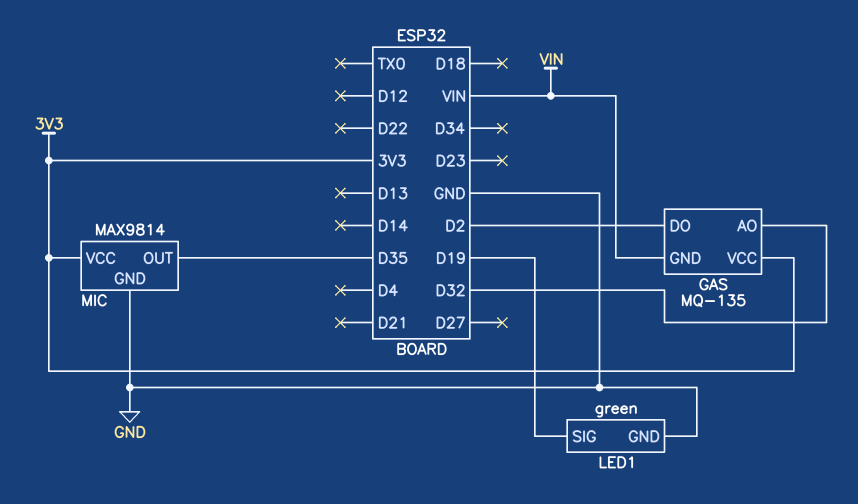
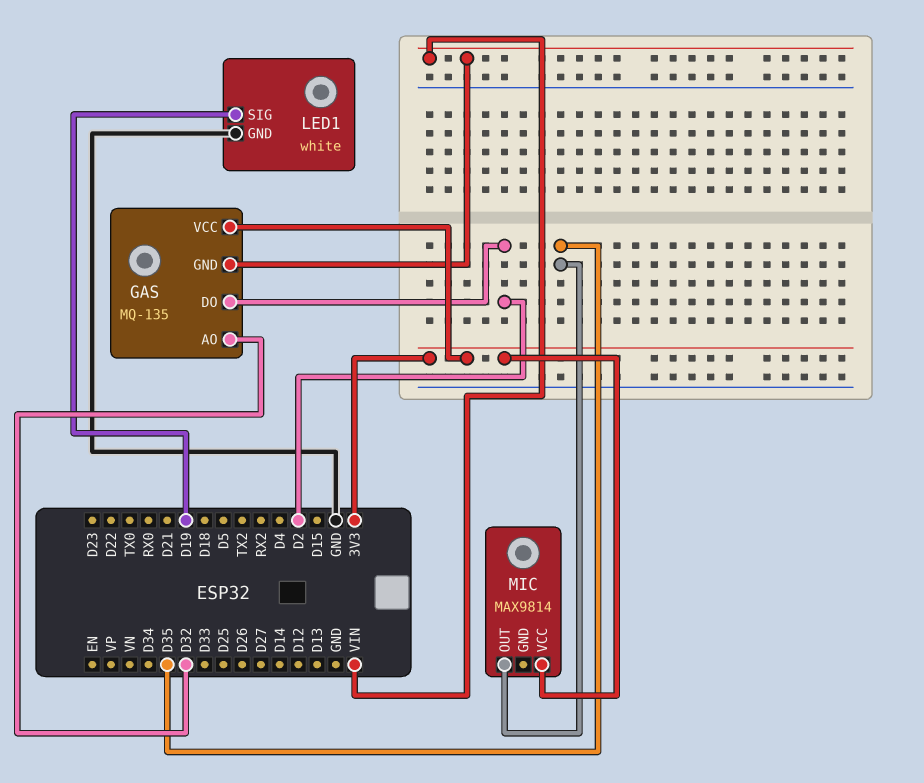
LED1: green -> white
MIC pin GND: GND -> none

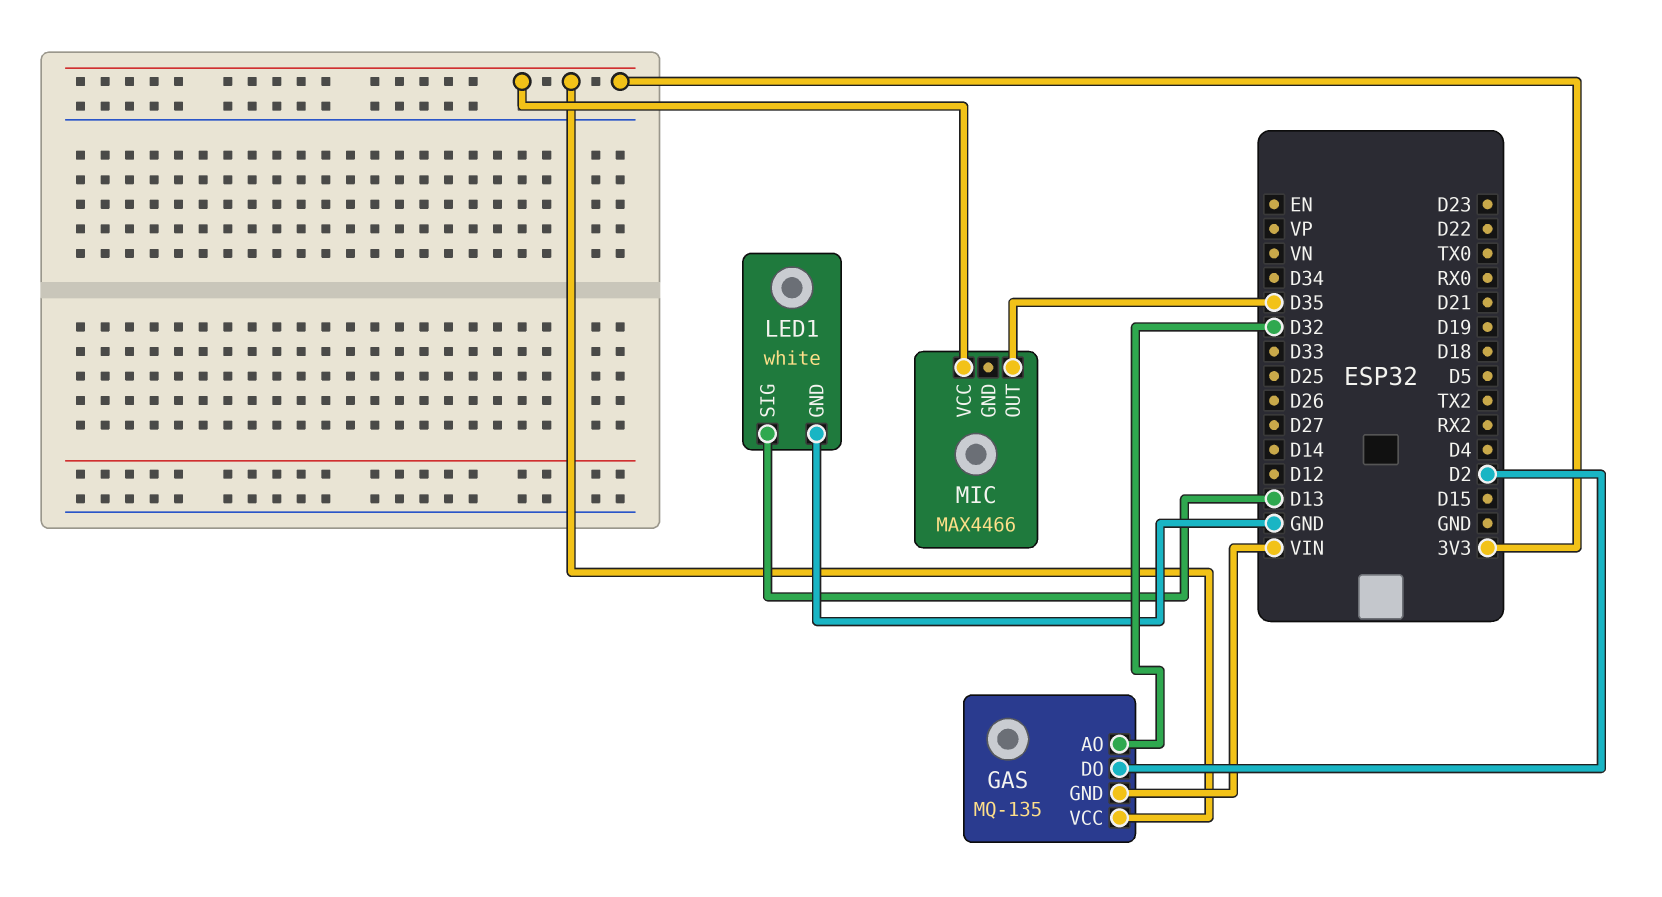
LED1 pin SIG: D19 -> D13
MIC: MAX9814 -> MAX4466

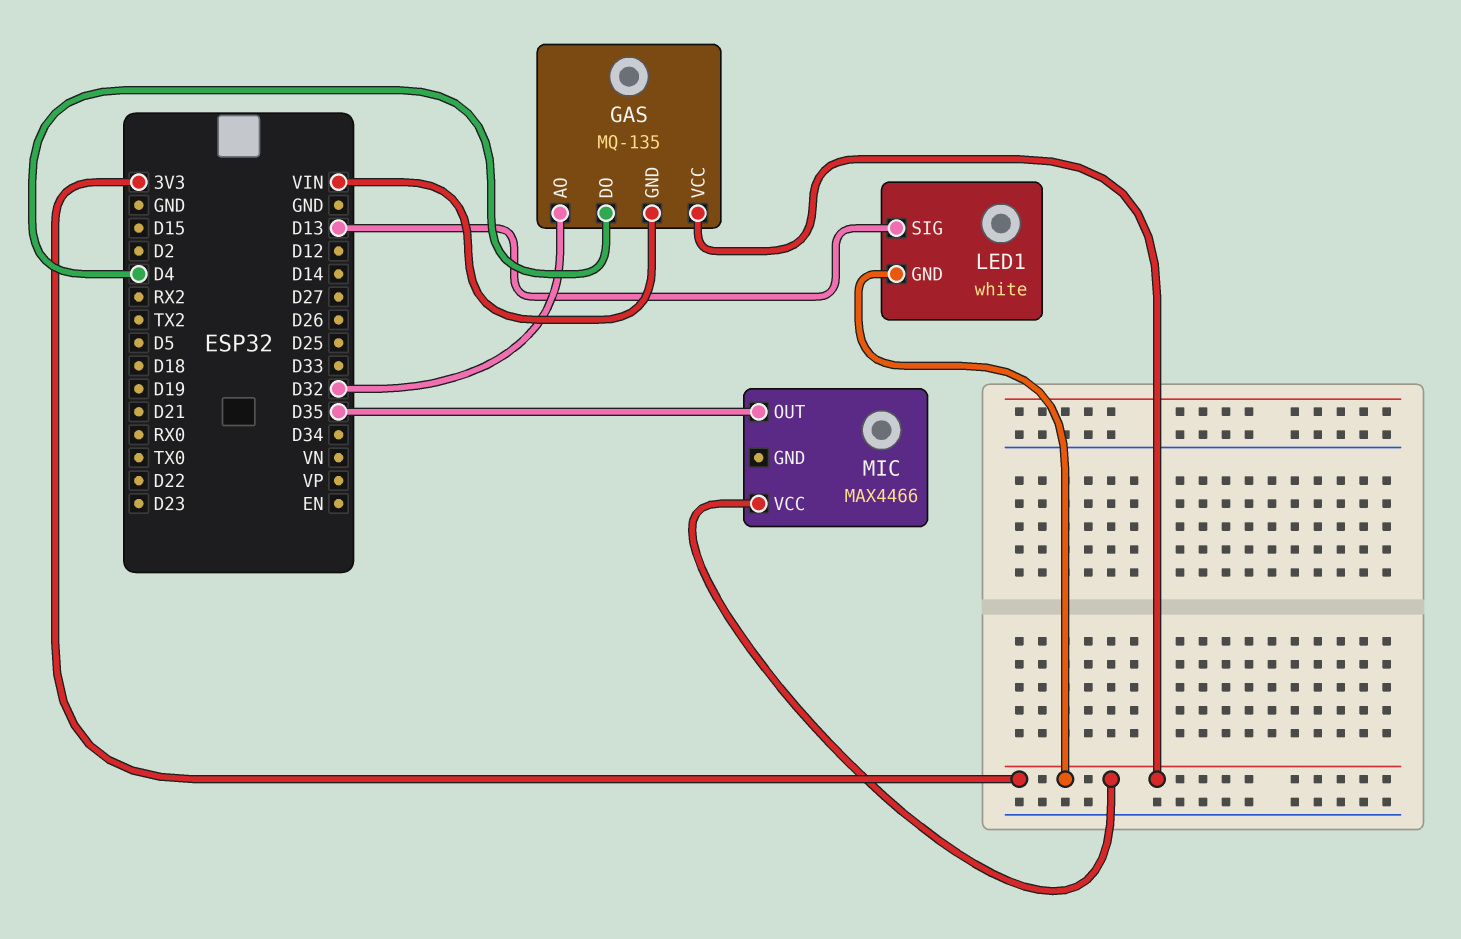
GAS pin DO: D2 -> D4
LED1 pin GND: GND -> 3V3

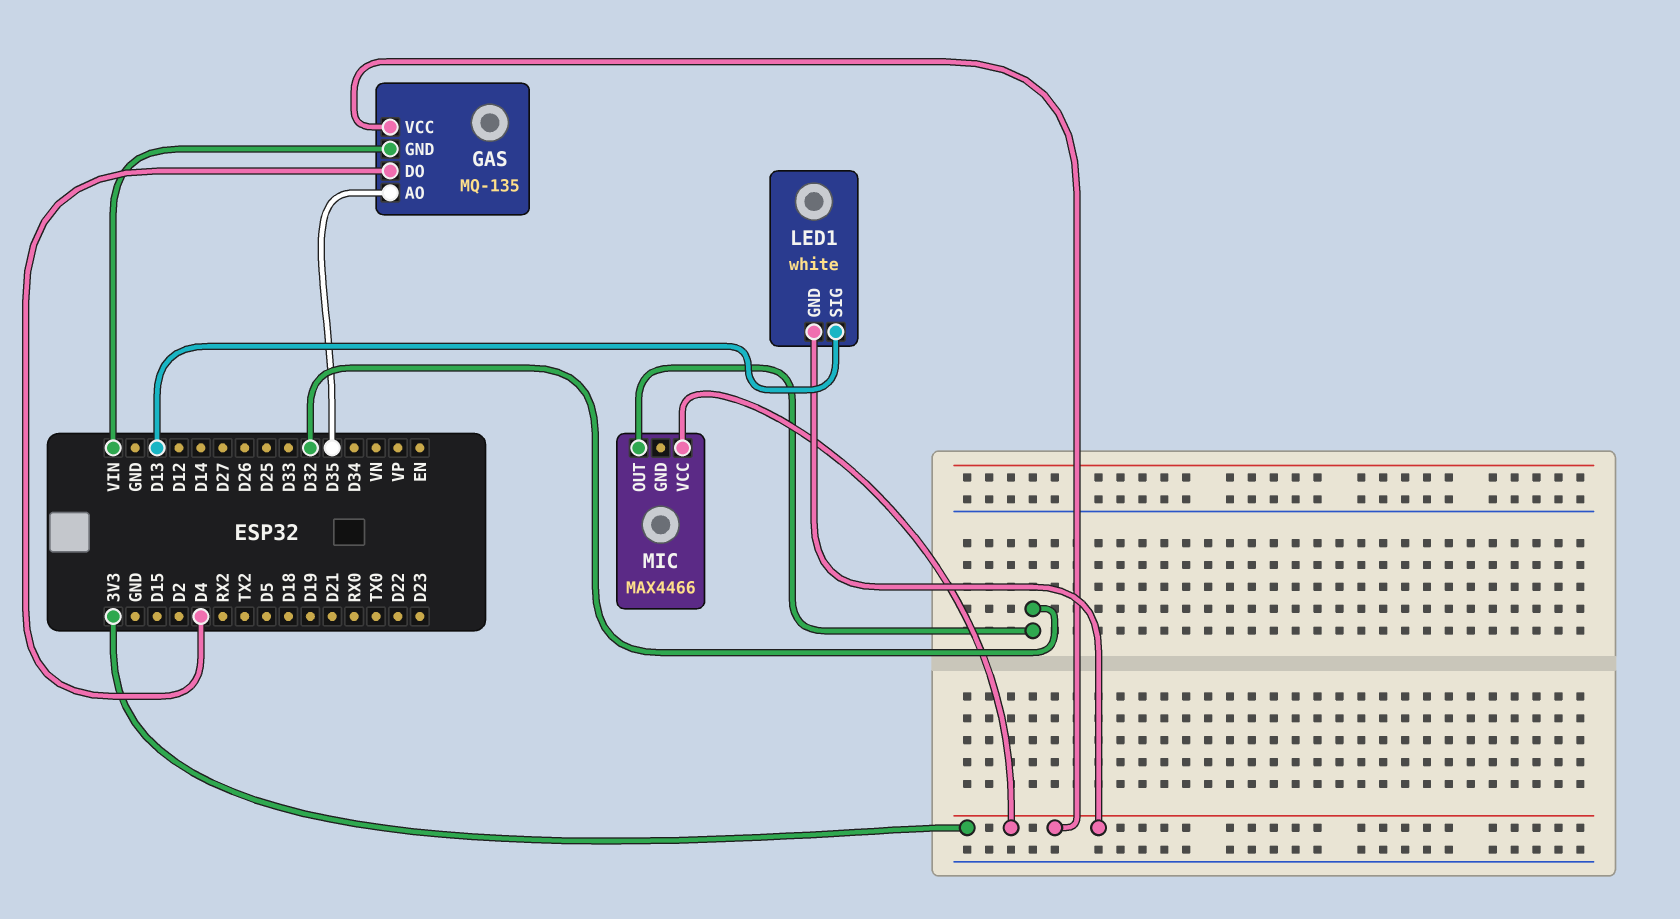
GAS pin AO: D32 -> D35
MIC pin OUT: D35 -> D32

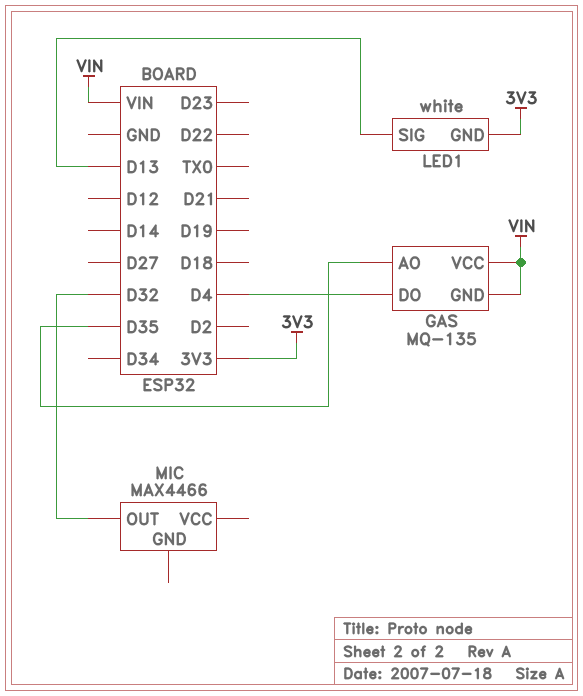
GAS pin VCC: 3V3 -> VIN
MIC pin VCC: 3V3 -> none

